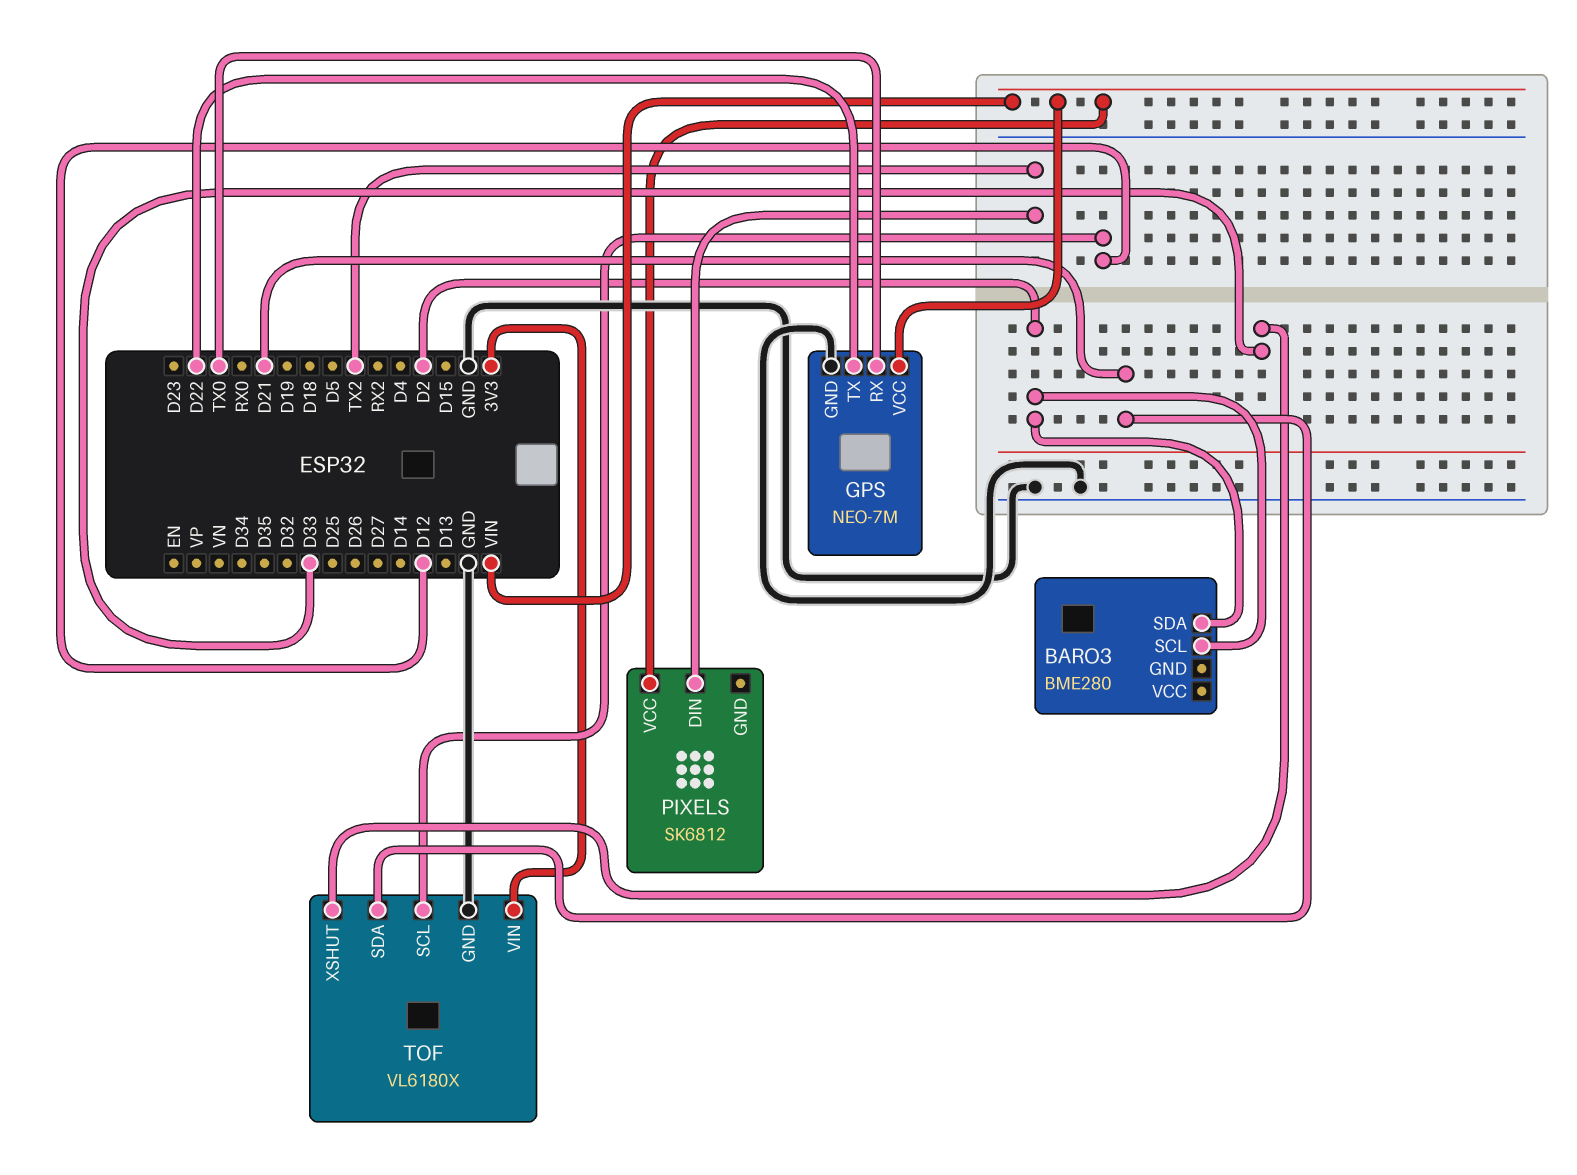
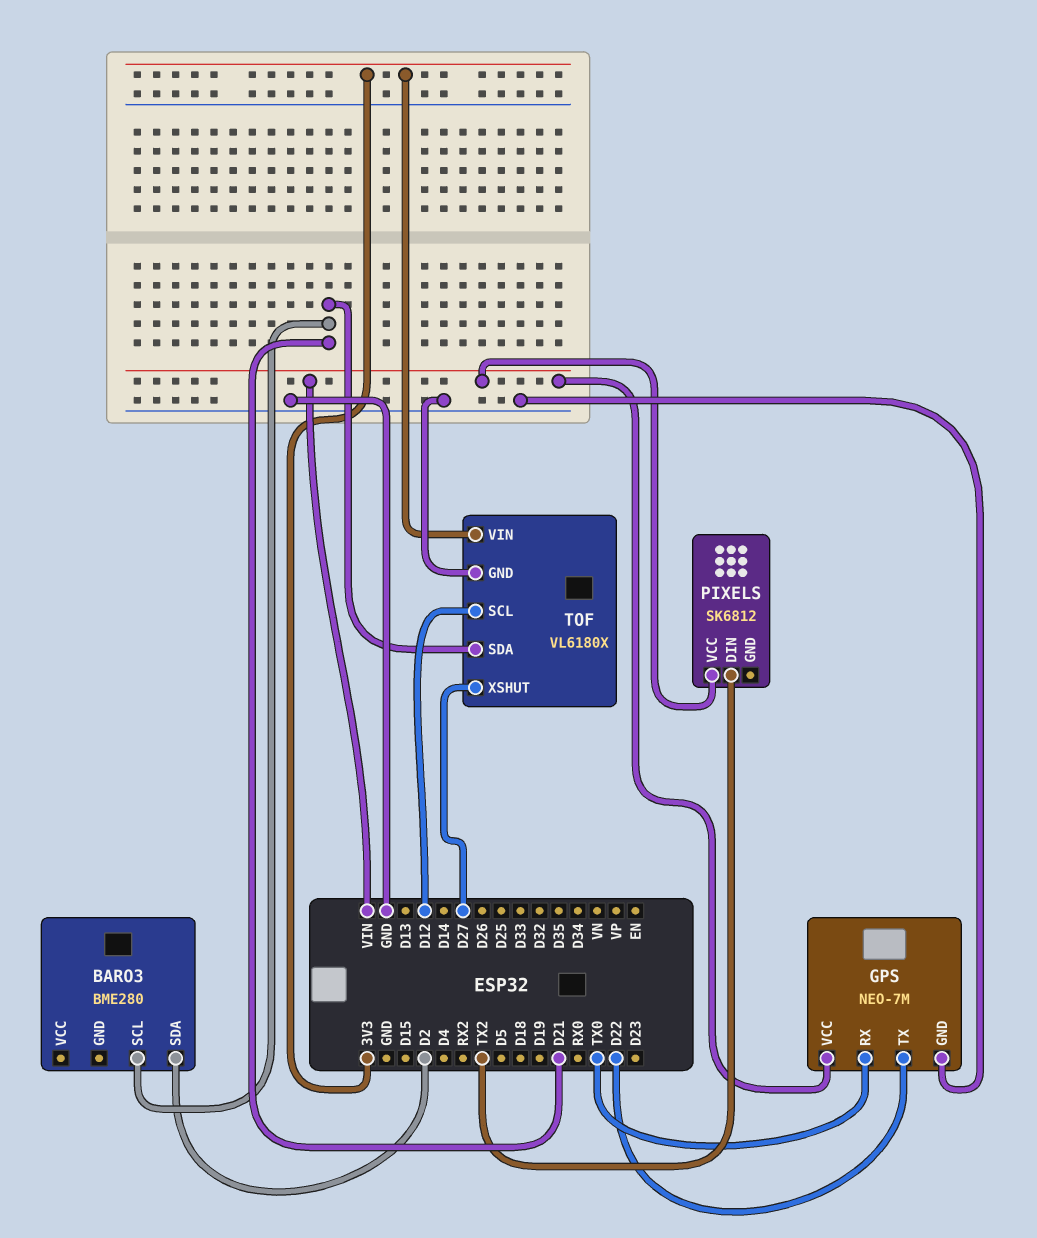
BARO3 pin SCL: D2 -> D21
TOF pin XSHUT: D33 -> D27

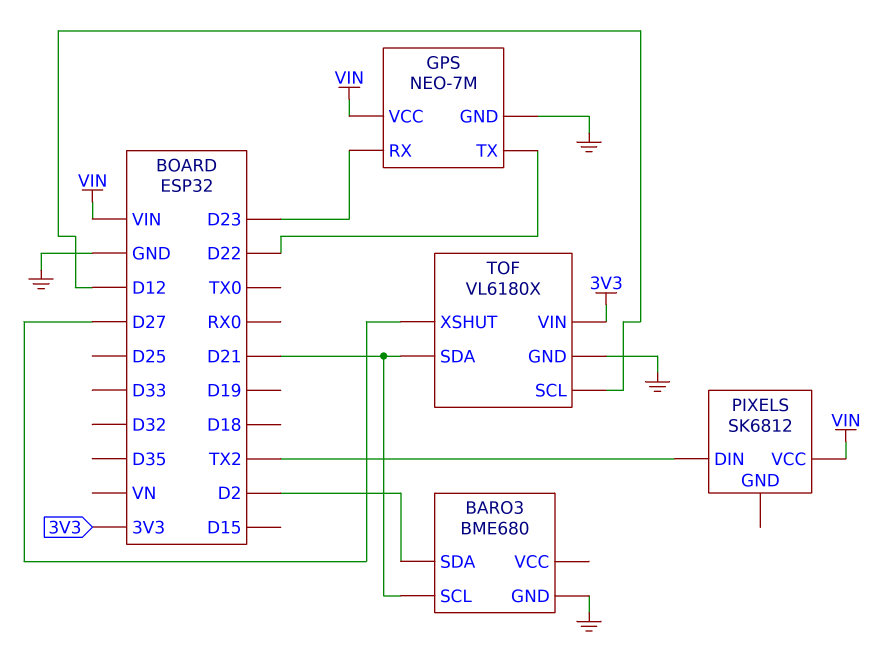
BARO3: BME280 -> BME680
BARO3 pin GND: none -> GND
GPS pin RX: TX0 -> D23

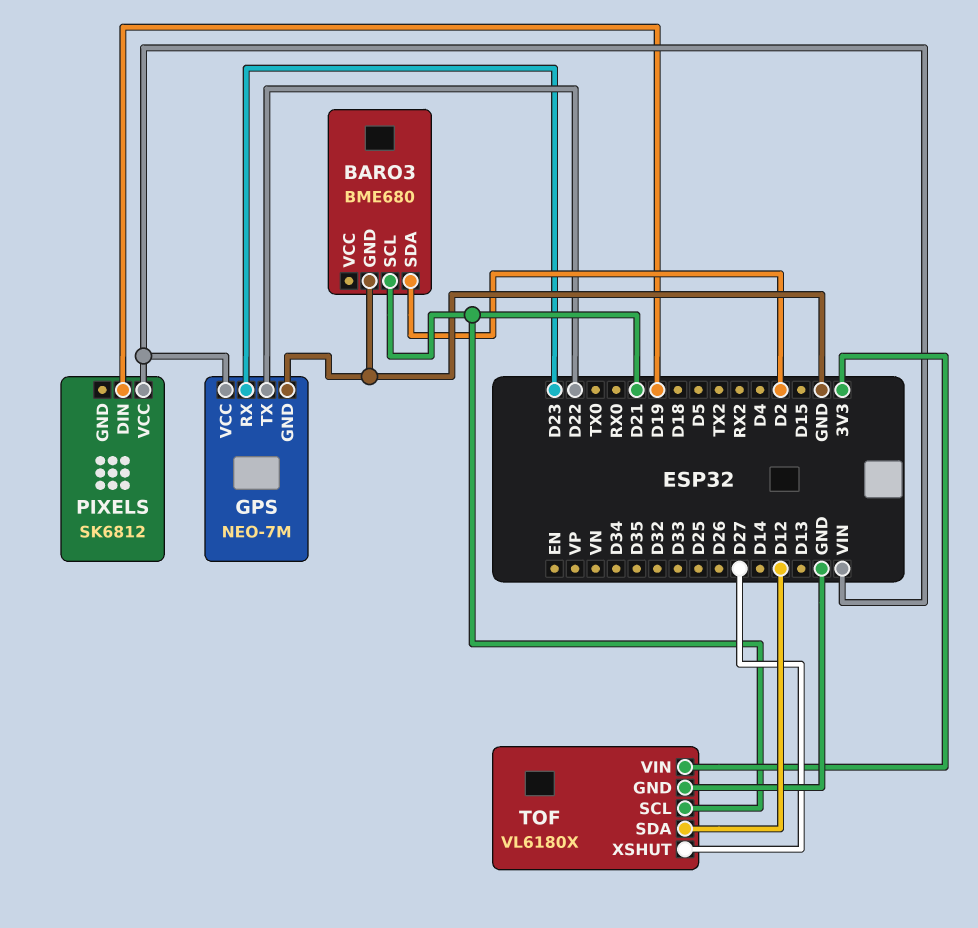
PIXELS pin DIN: TX2 -> D19
TOF pin SCL: D12 -> D21
TOF pin SDA: D21 -> D12

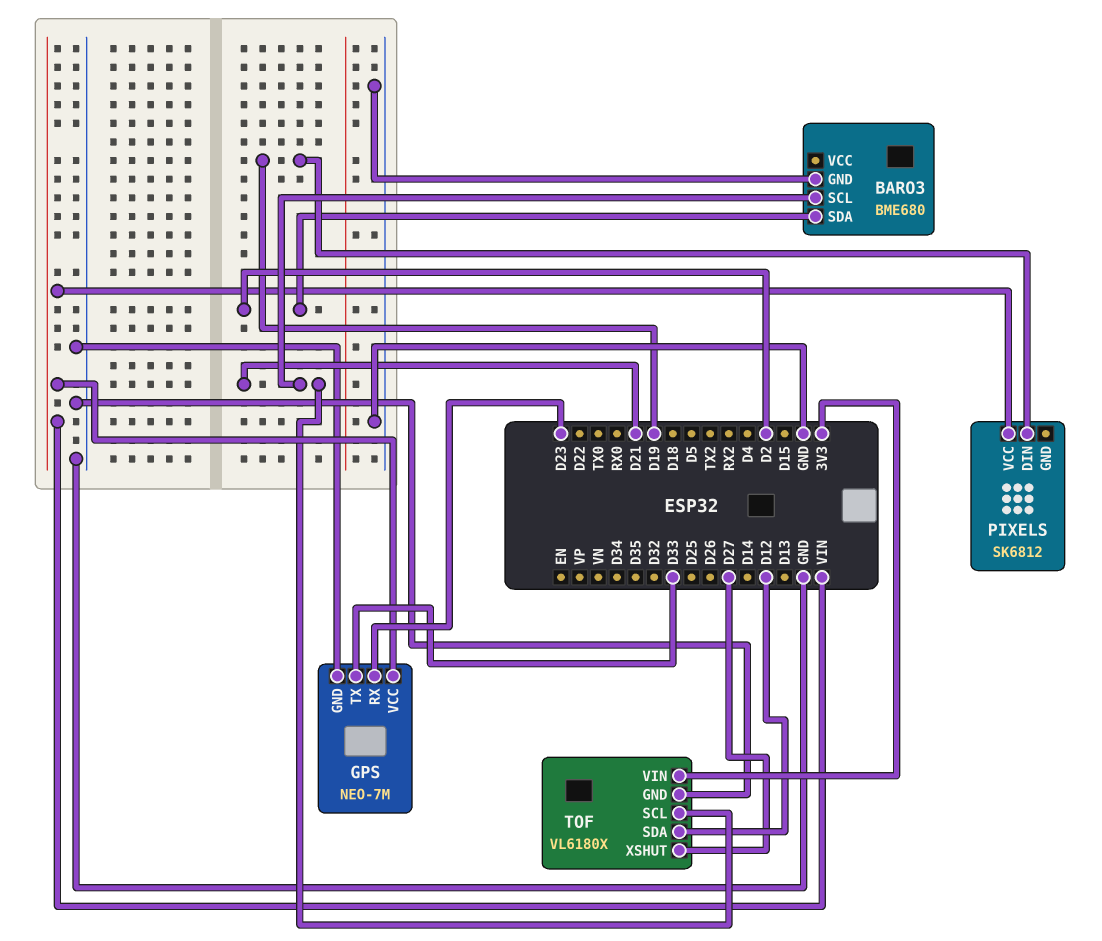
GPS pin TX: D22 -> D33

